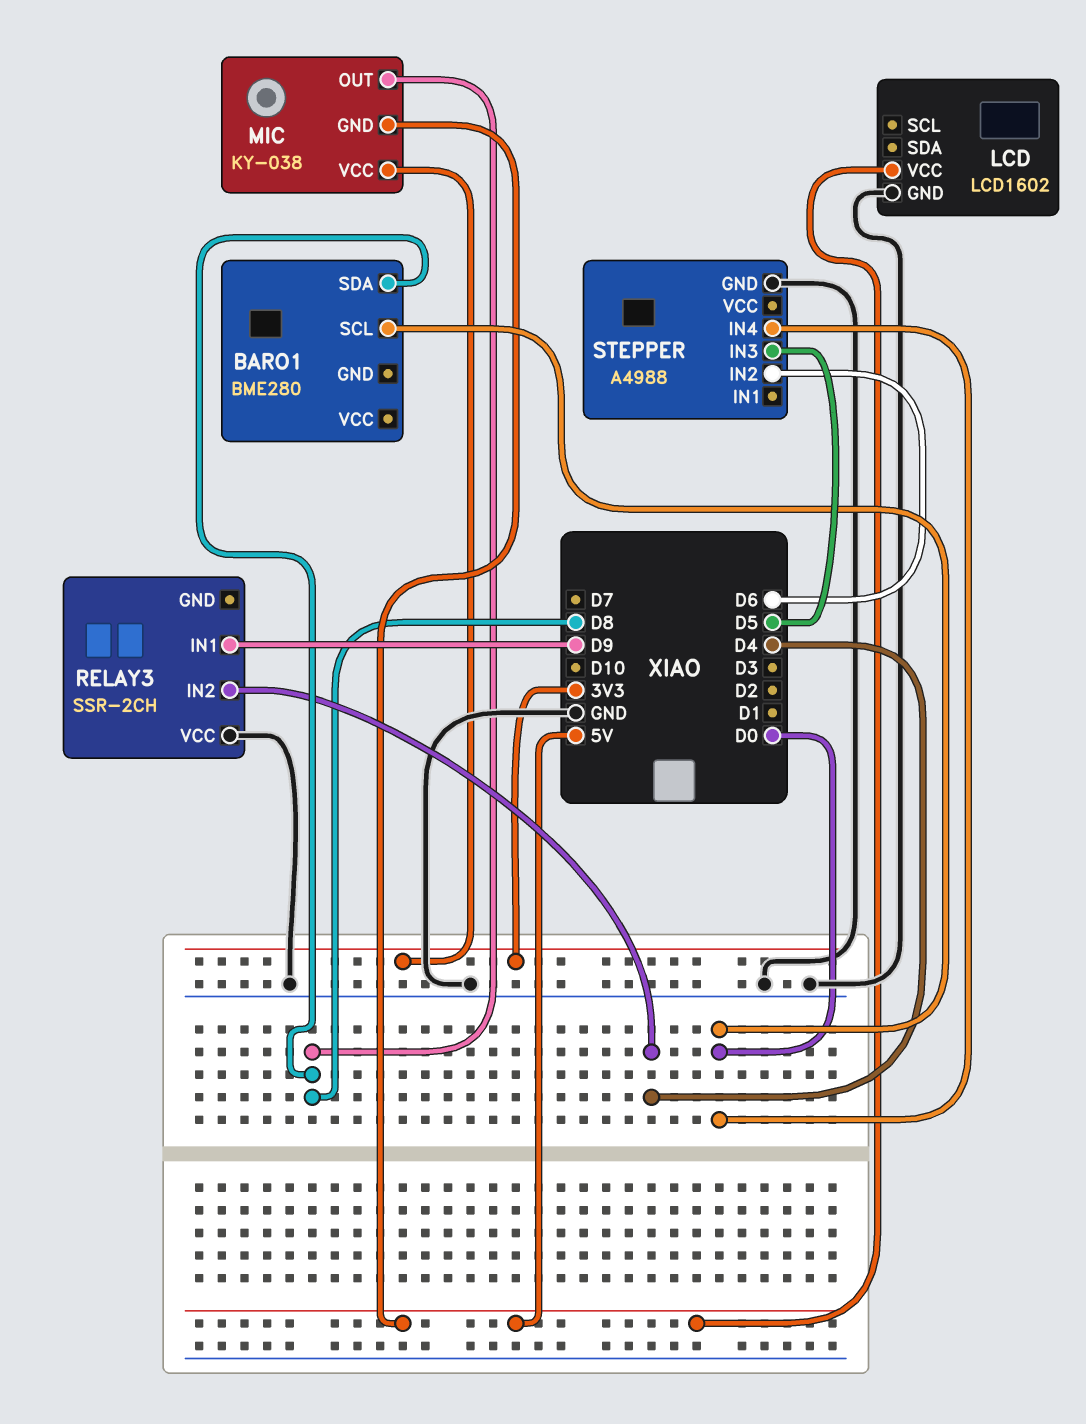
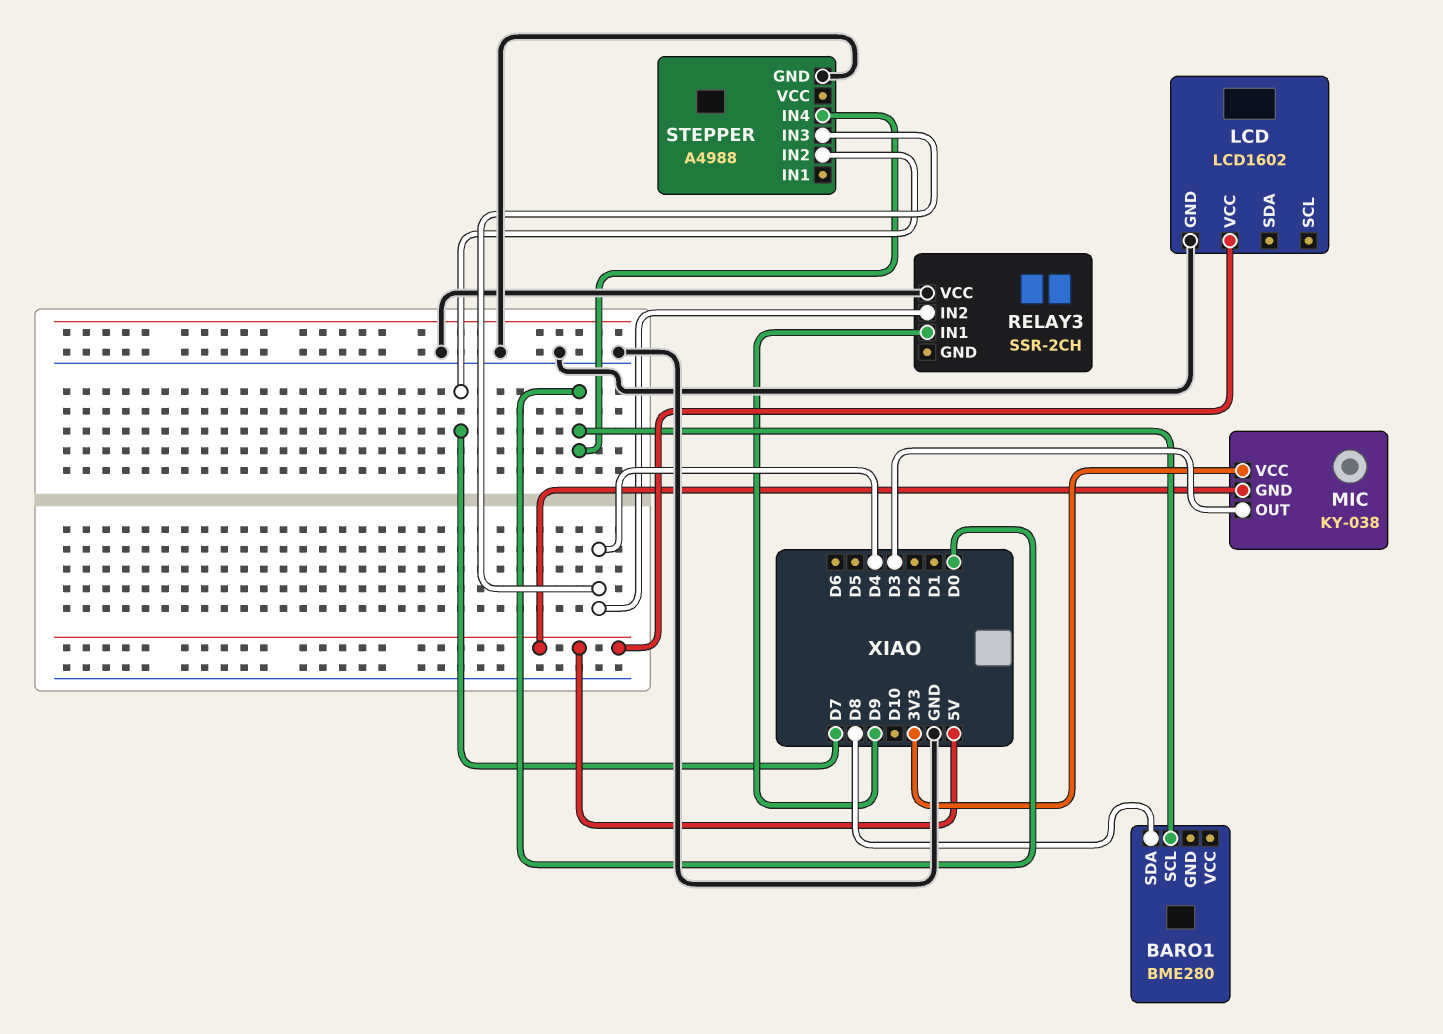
MIC pin OUT: D8 -> D3
STEPPER pin IN2: D6 -> D7
STEPPER pin IN3: D5 -> D4

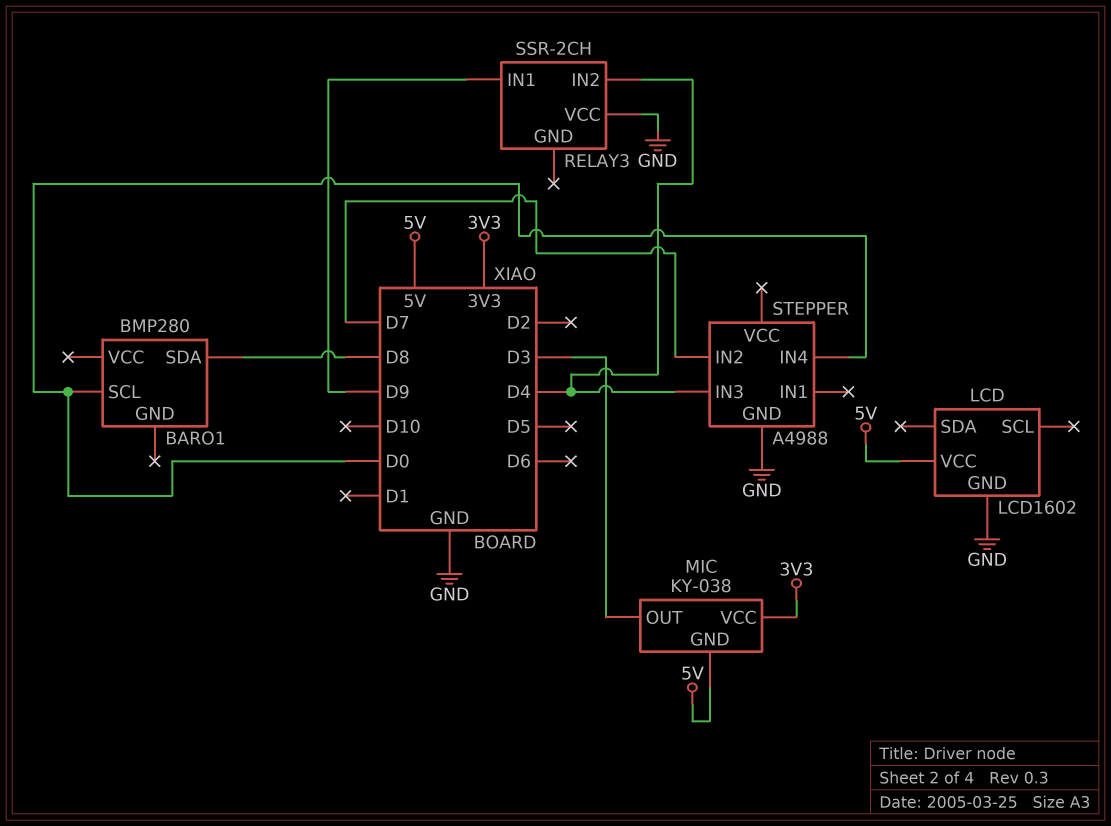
BARO1: BME280 -> BMP280

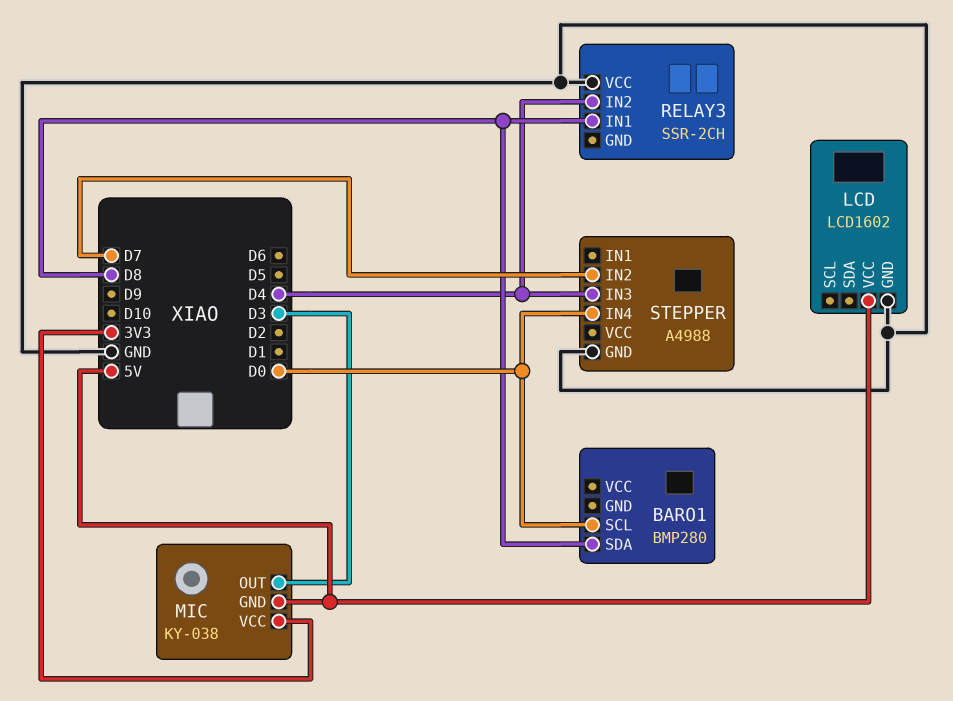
RELAY3 pin IN1: D9 -> D8

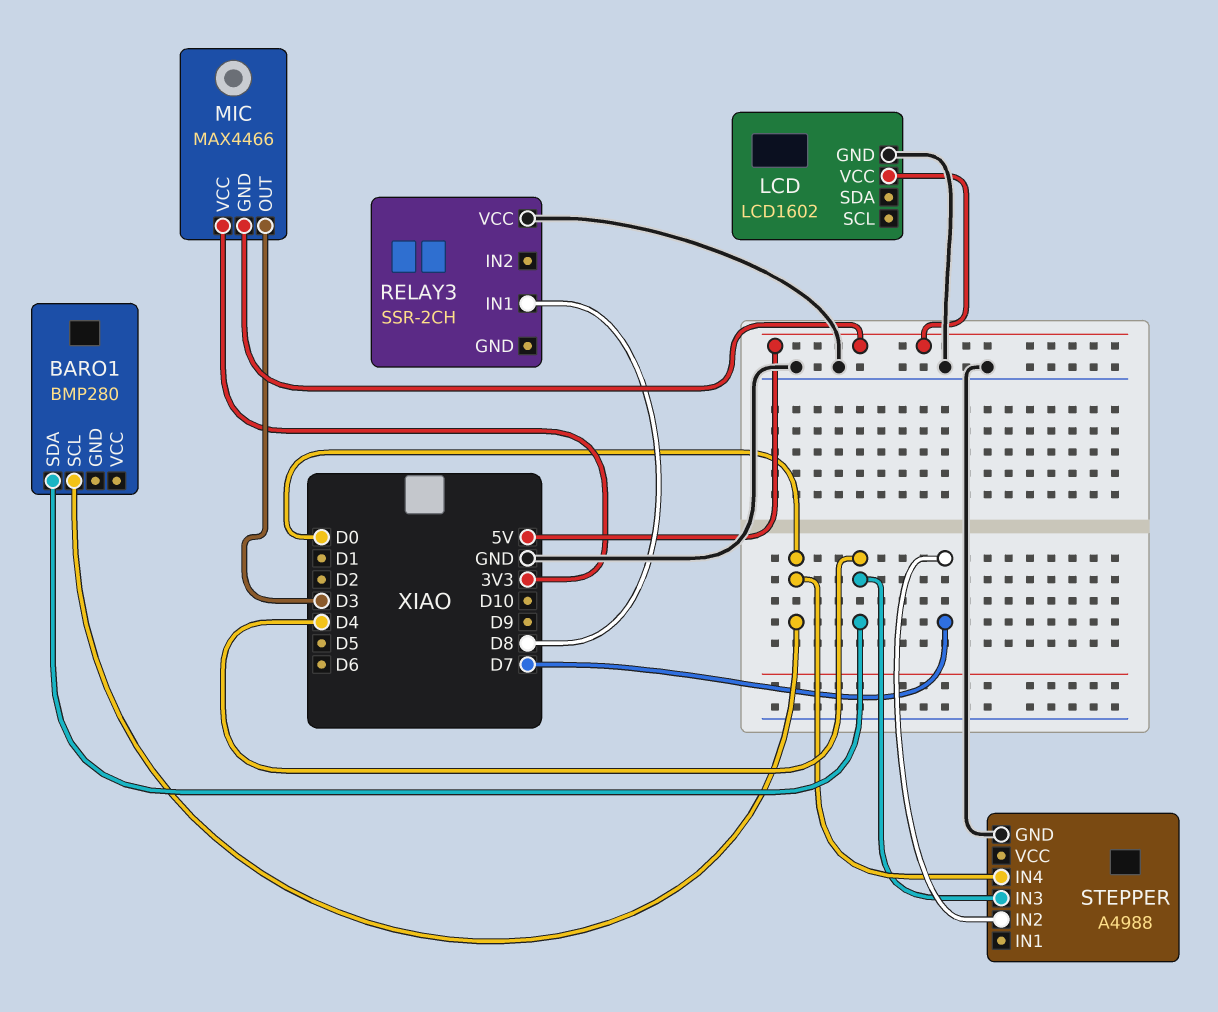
BARO1 pin SDA: D8 -> D4
MIC: KY-038 -> MAX4466
RELAY3 pin IN2: D4 -> none

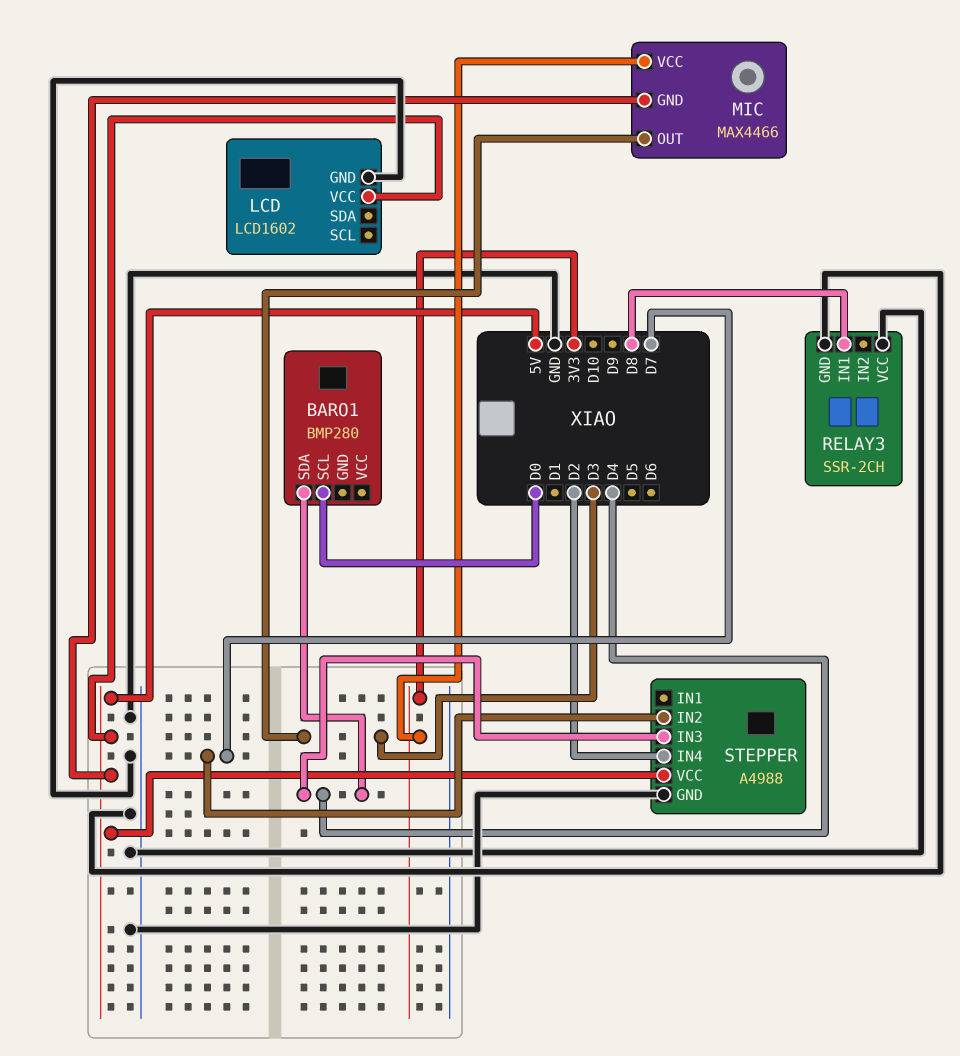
RELAY3 pin GND: none -> GND
STEPPER pin IN4: D0 -> D2
STEPPER pin VCC: none -> 5V

